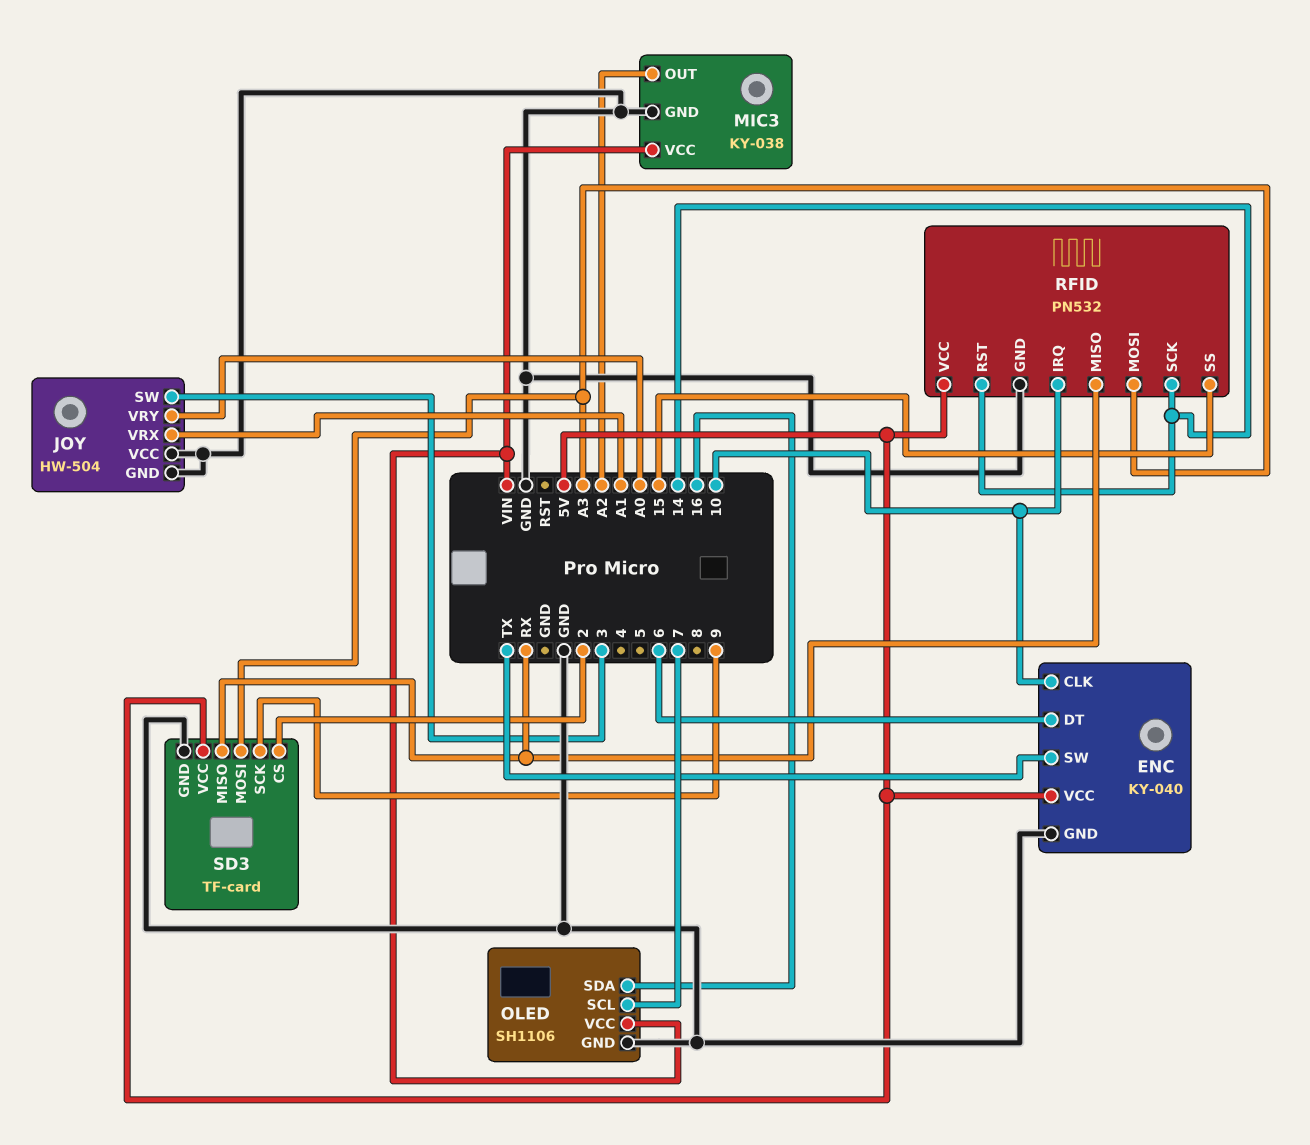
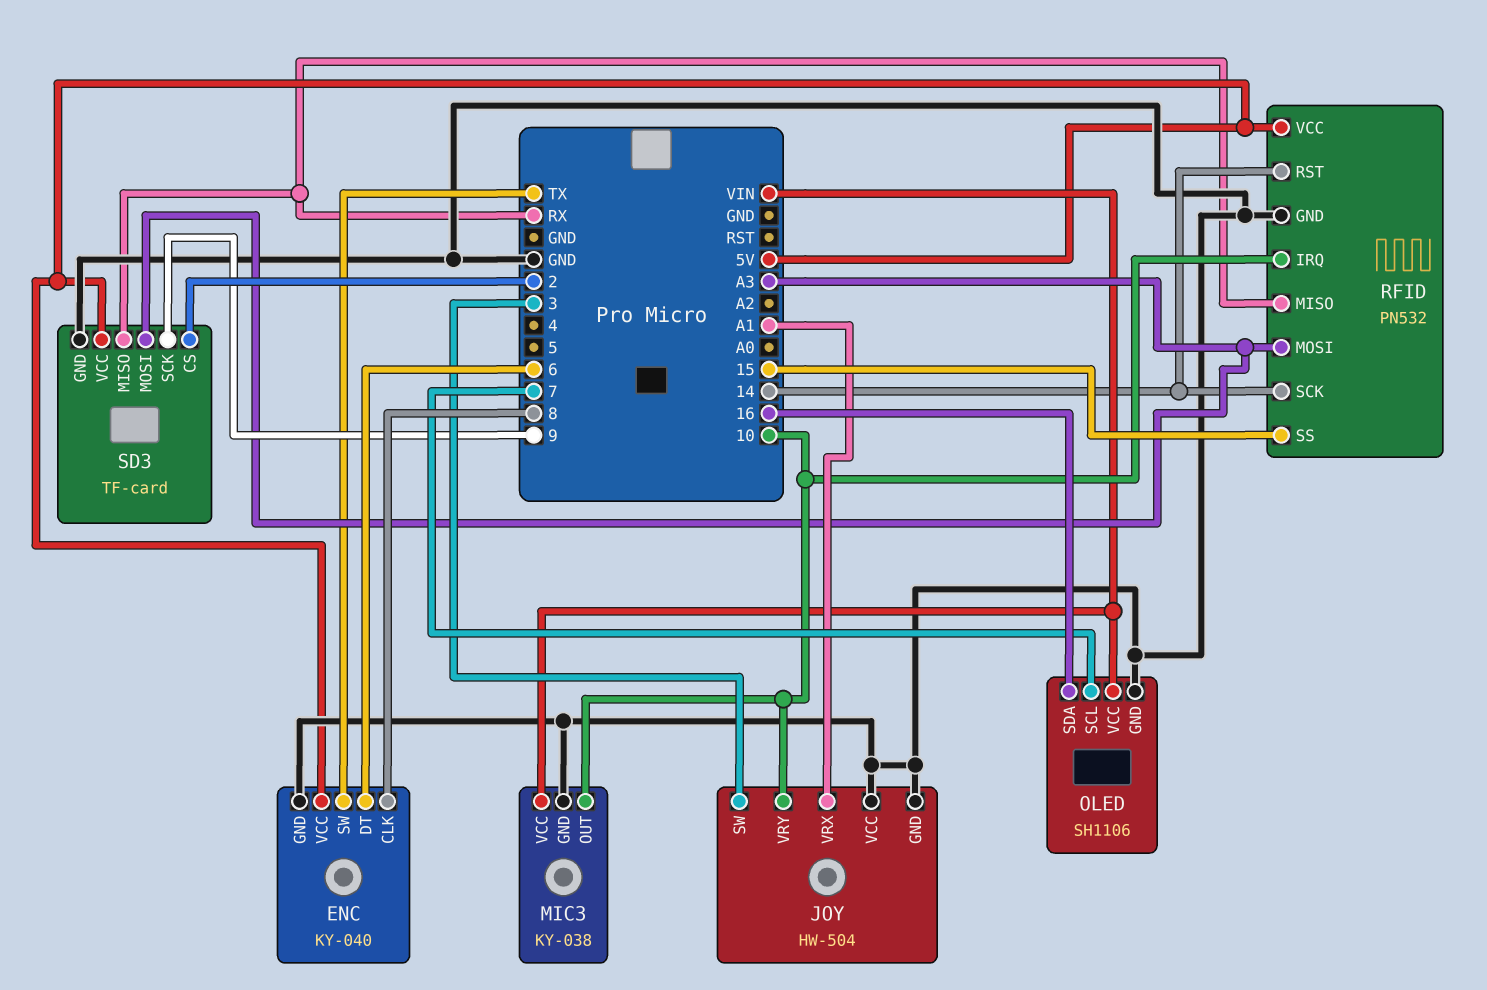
ENC pin CLK: 10 -> 8
JOY pin VRY: A0 -> 10
MIC3 pin OUT: A2 -> 10

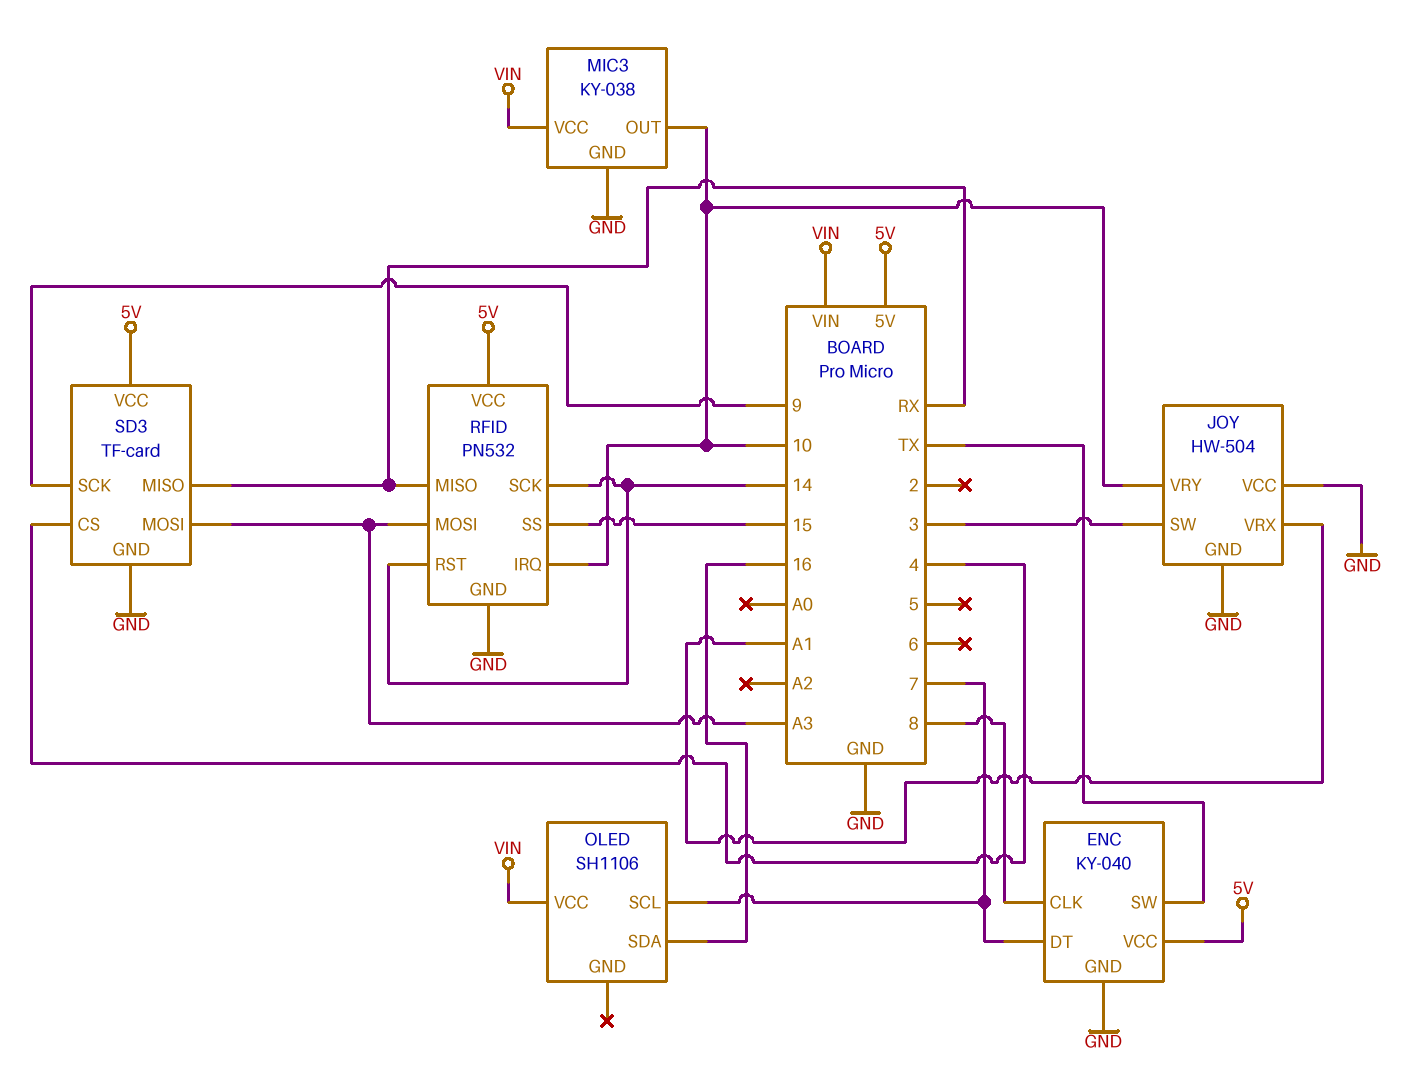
ENC pin DT: 6 -> 7
OLED pin GND: GND -> none
SD3 pin CS: 2 -> 4

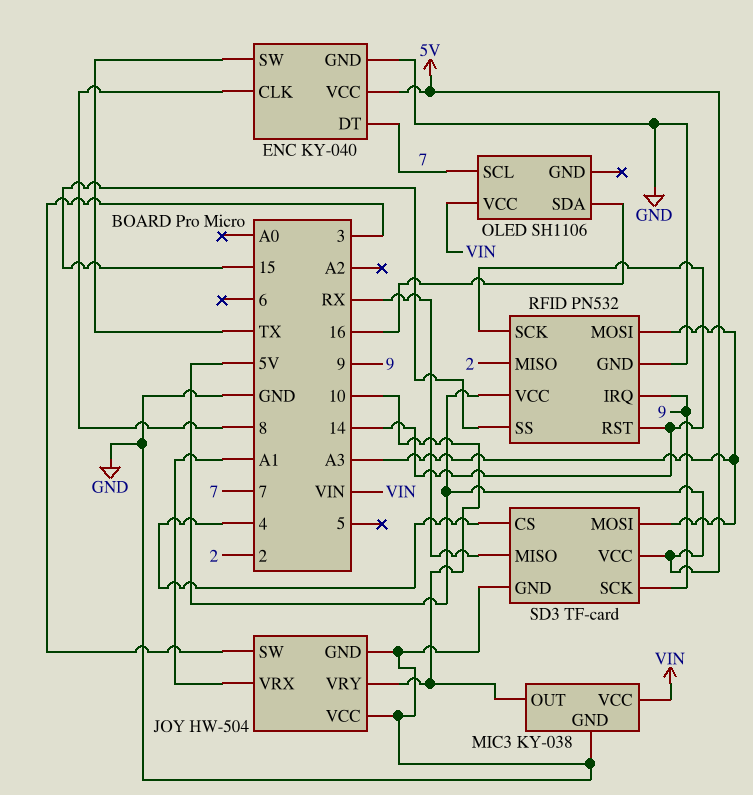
RFID pin IRQ: 10 -> 9
RFID pin MISO: RX -> 2

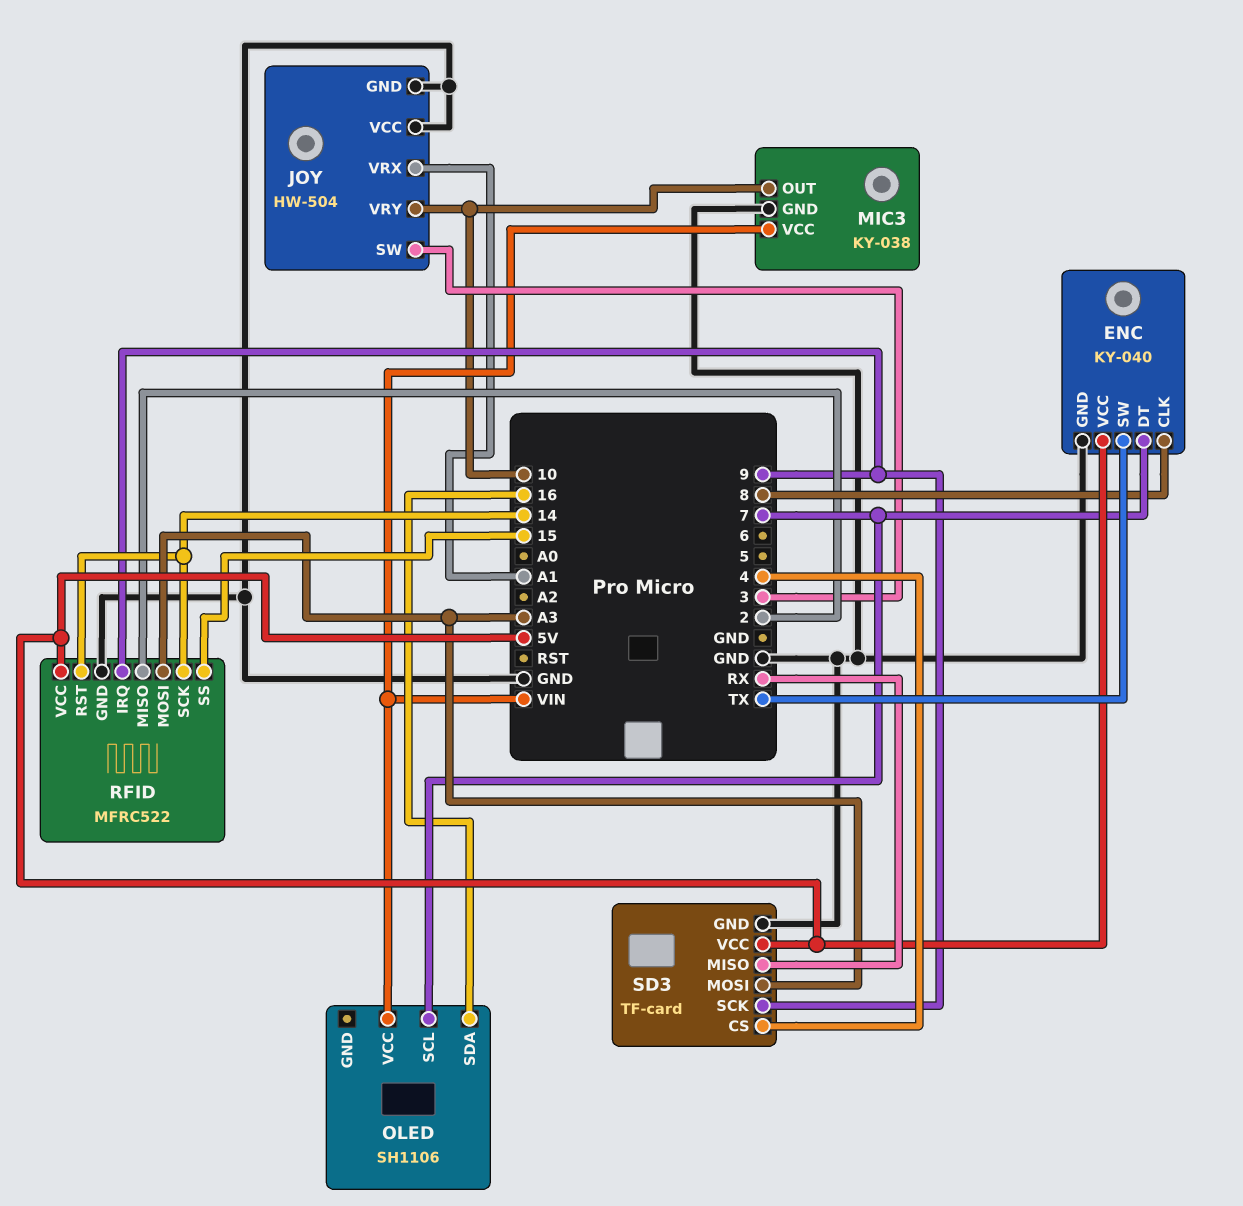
RFID: PN532 -> MFRC522

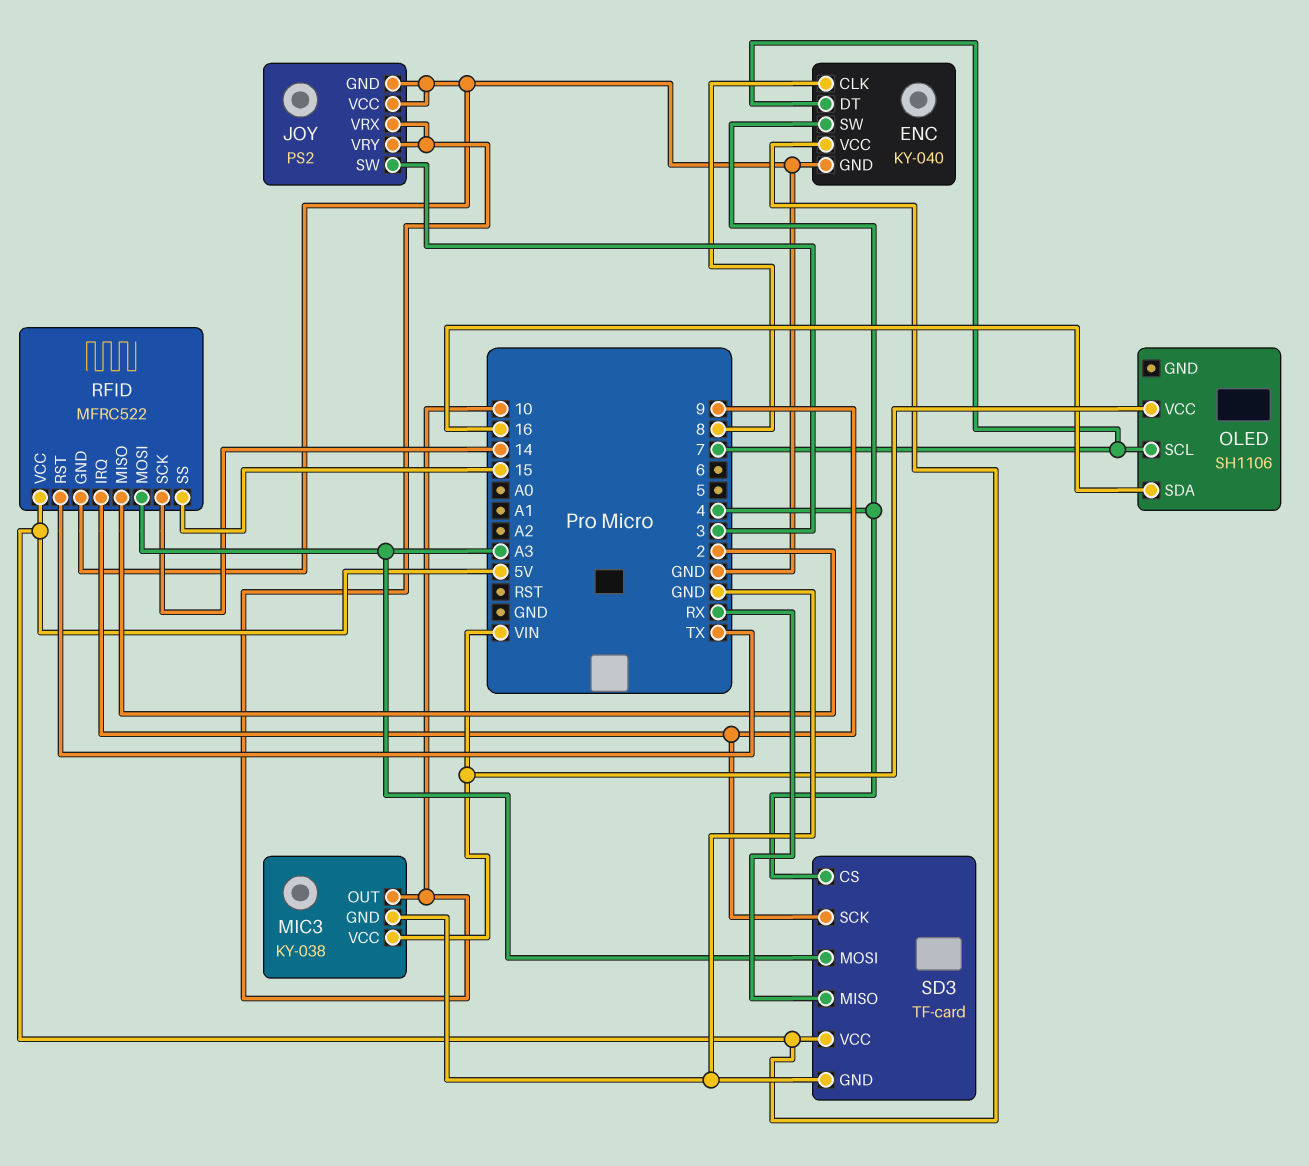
ENC pin SW: TX -> 4
JOY: HW-504 -> PS2
JOY pin VRX: A1 -> 10
RFID pin RST: 14 -> TX

